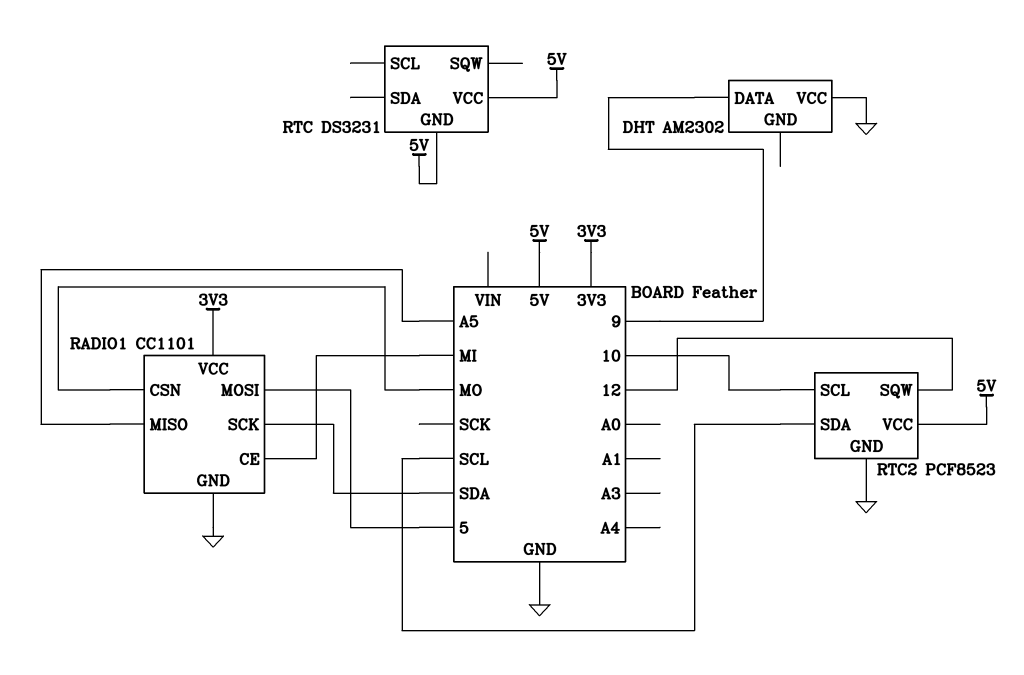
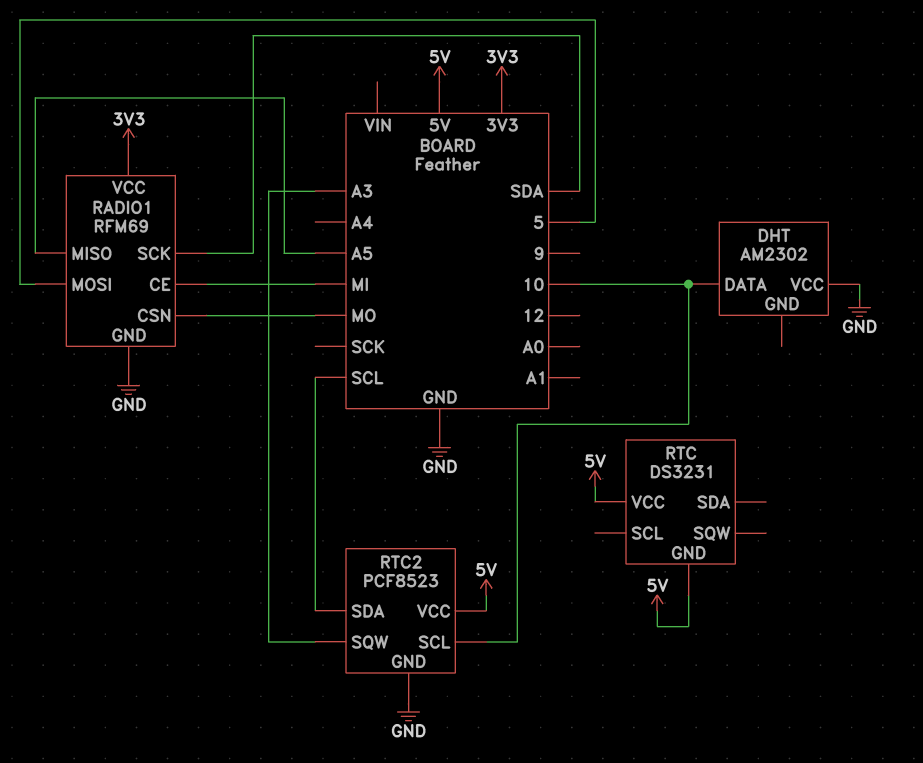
DHT pin DATA: 9 -> 10
RADIO1: CC1101 -> RFM69
RTC2 pin SQW: 12 -> A3

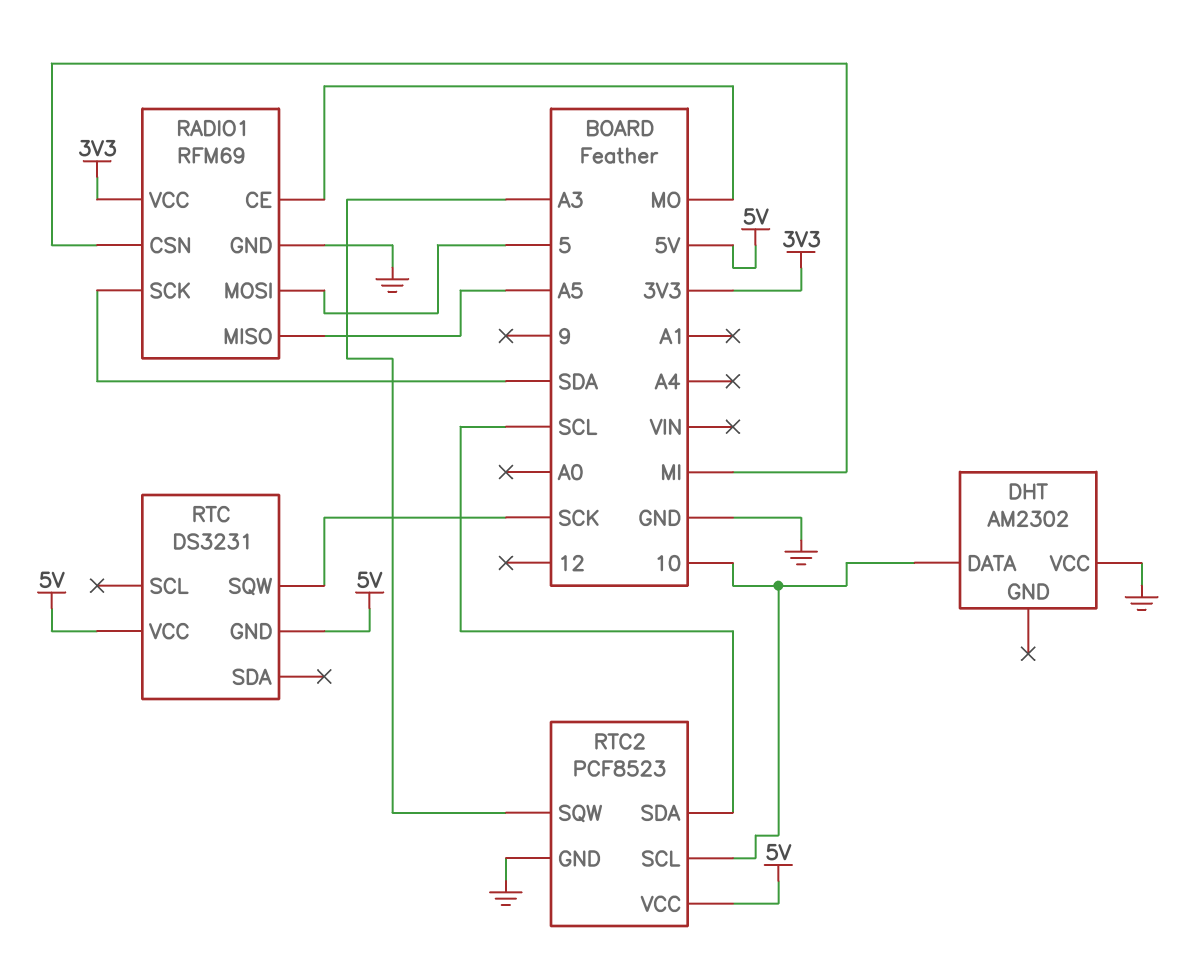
RADIO1 pin CE: MI -> MO
RADIO1 pin CSN: MO -> MI
RTC pin SQW: none -> SCK

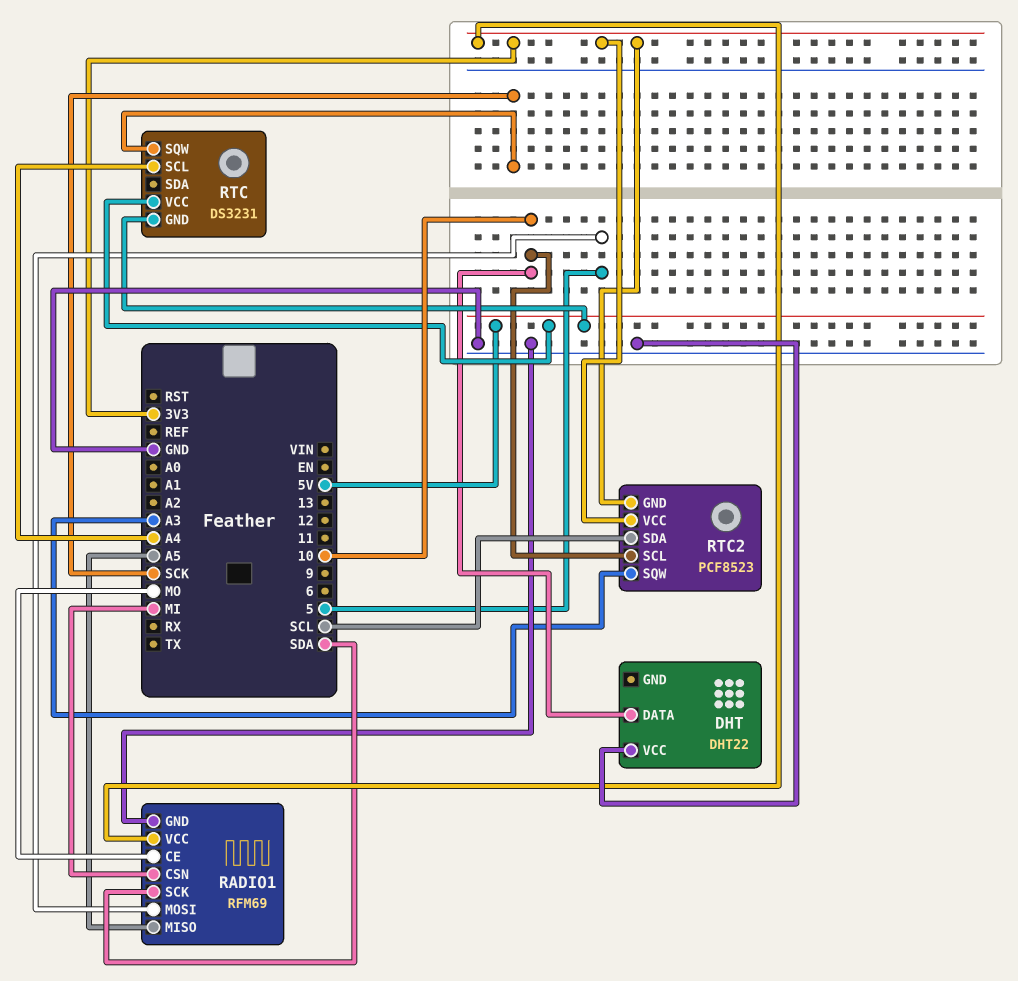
DHT: AM2302 -> DHT22
RTC pin SCL: none -> A4
RTC2 pin GND: GND -> 3V3
RTC2 pin VCC: 5V -> 3V3

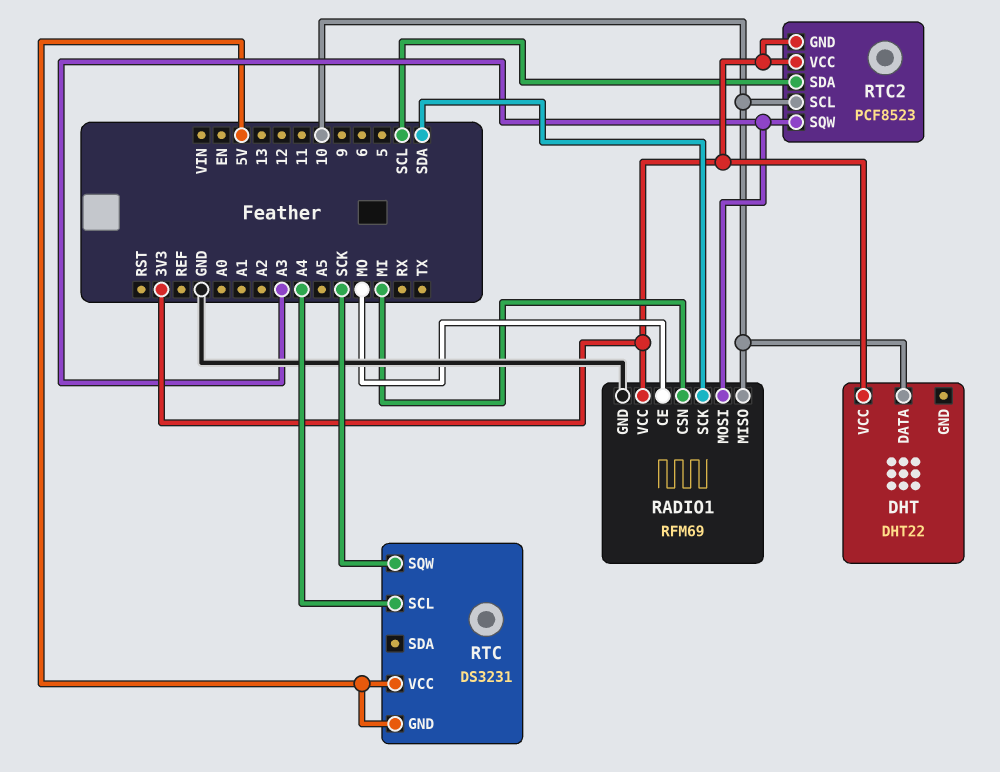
DHT pin VCC: GND -> 3V3
RADIO1 pin MISO: A5 -> 10
RADIO1 pin MOSI: 5 -> A3

